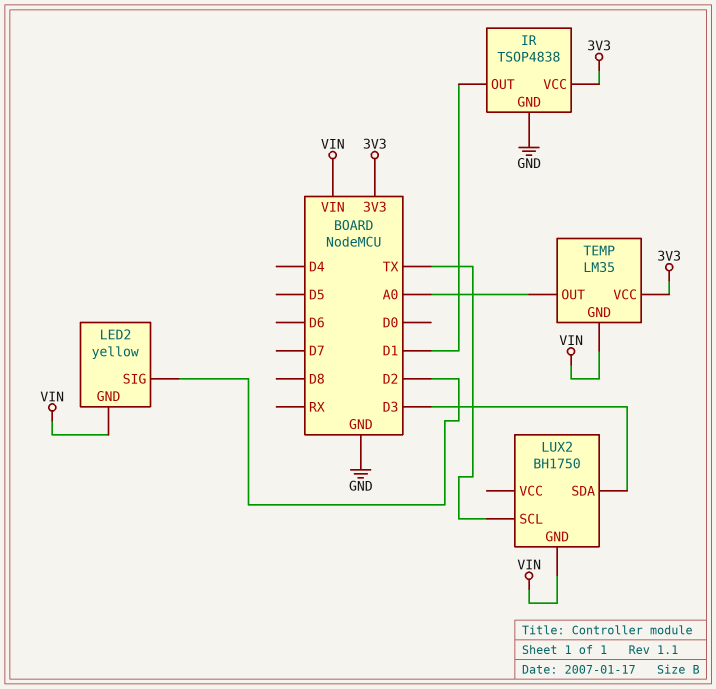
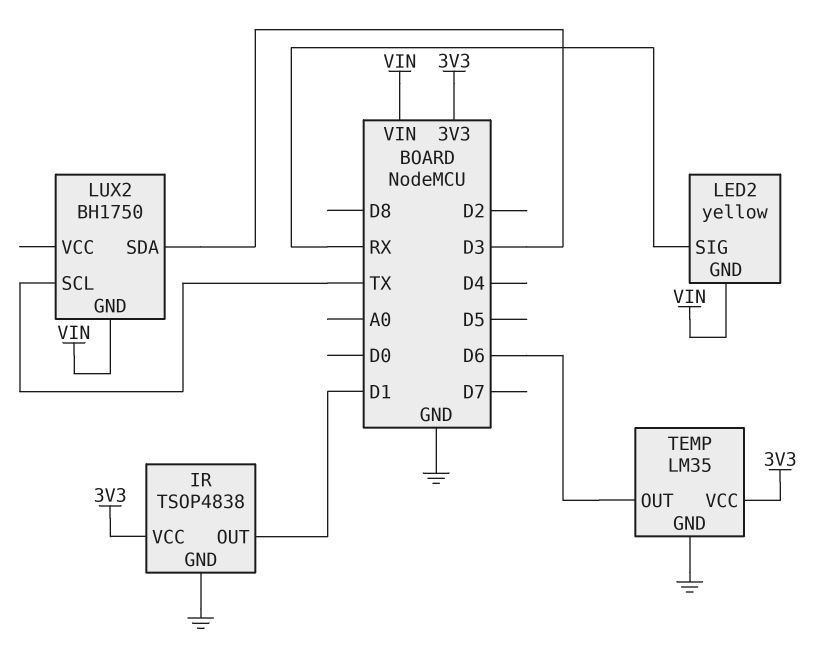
LED2 pin SIG: D2 -> RX
TEMP pin GND: VIN -> GND
TEMP pin OUT: A0 -> D6

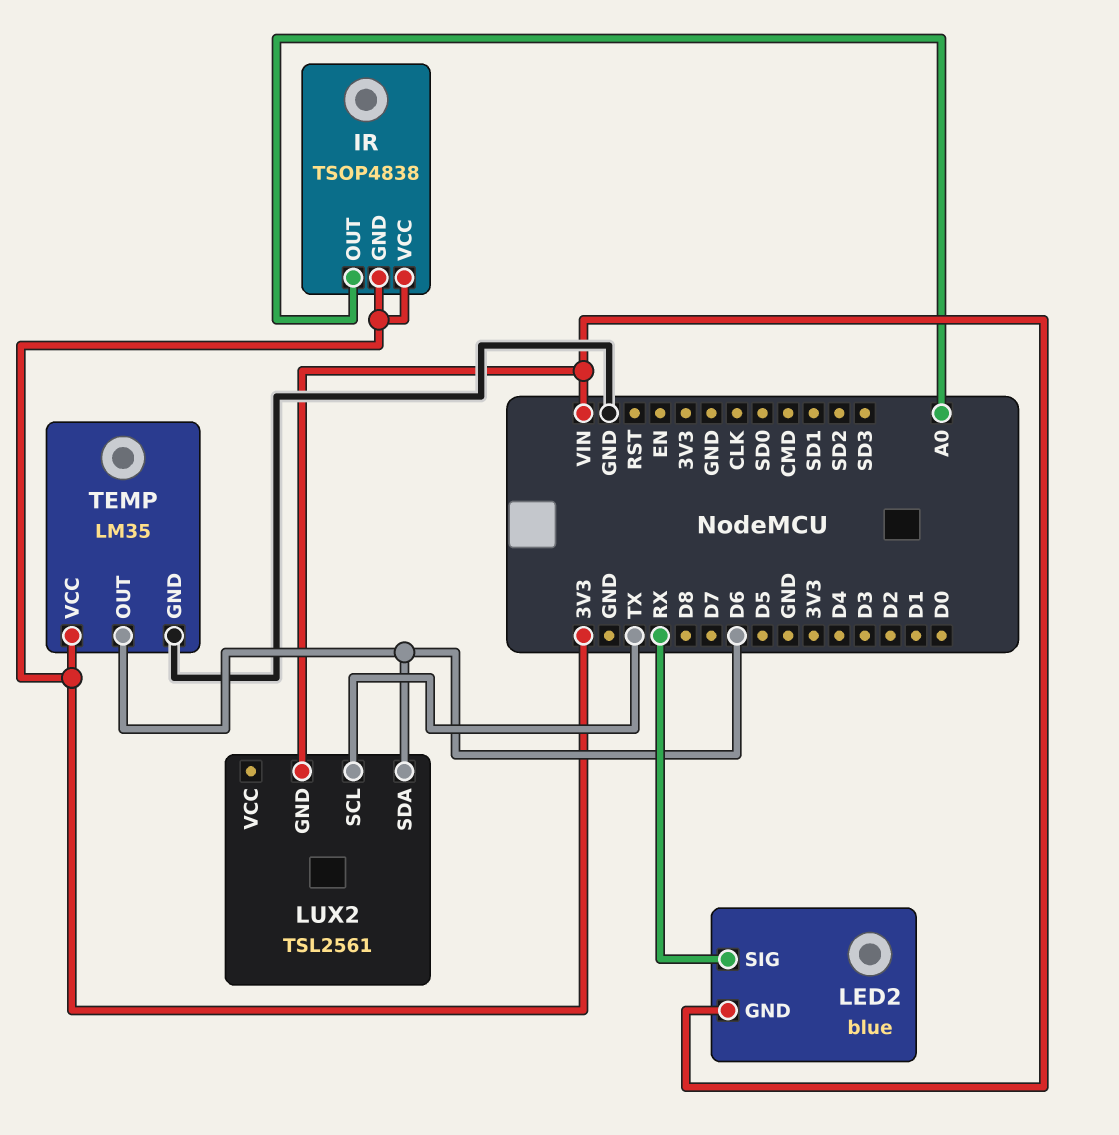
IR pin GND: GND -> 3V3
IR pin OUT: D1 -> A0
LED2: yellow -> blue
LUX2: BH1750 -> TSL2561
LUX2 pin SDA: D3 -> D6

